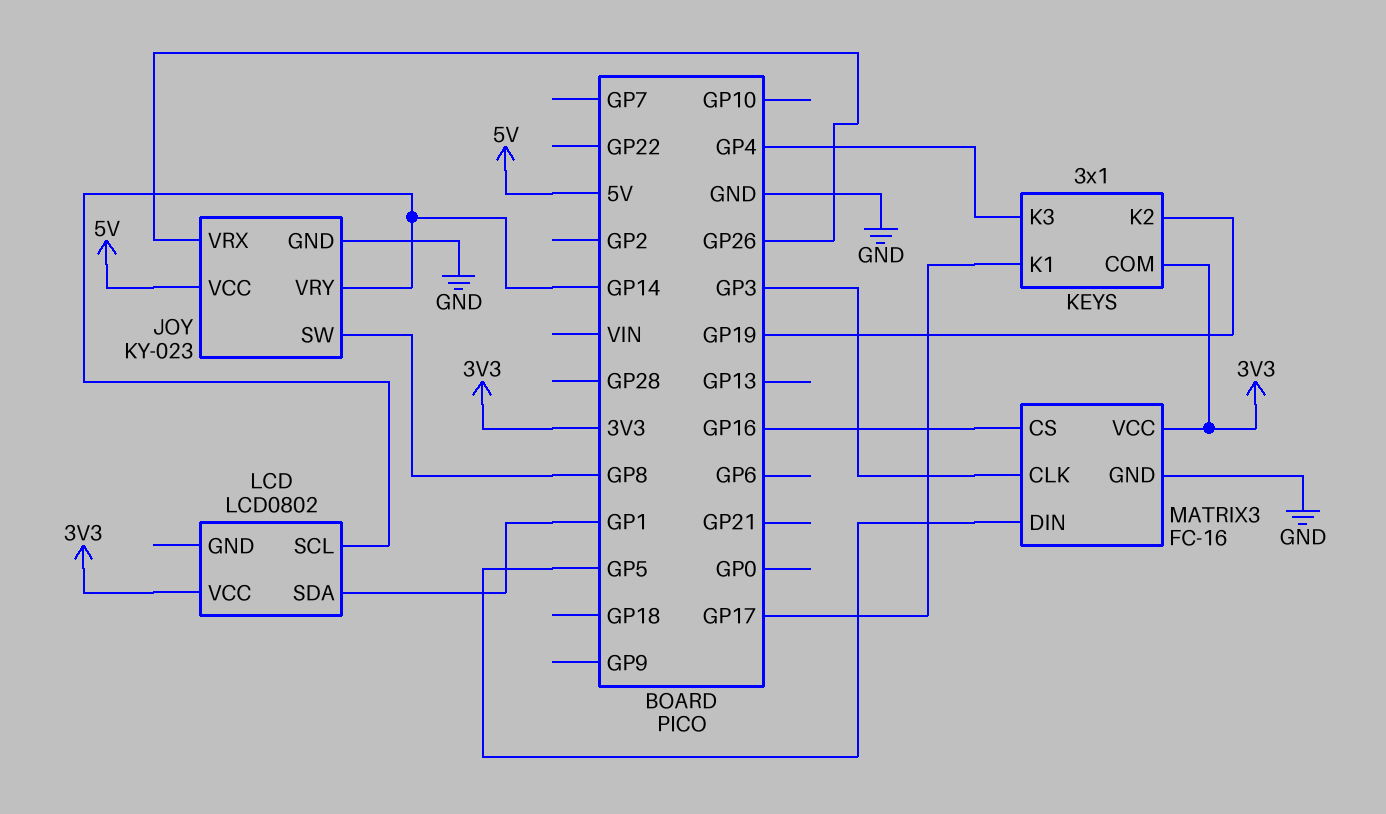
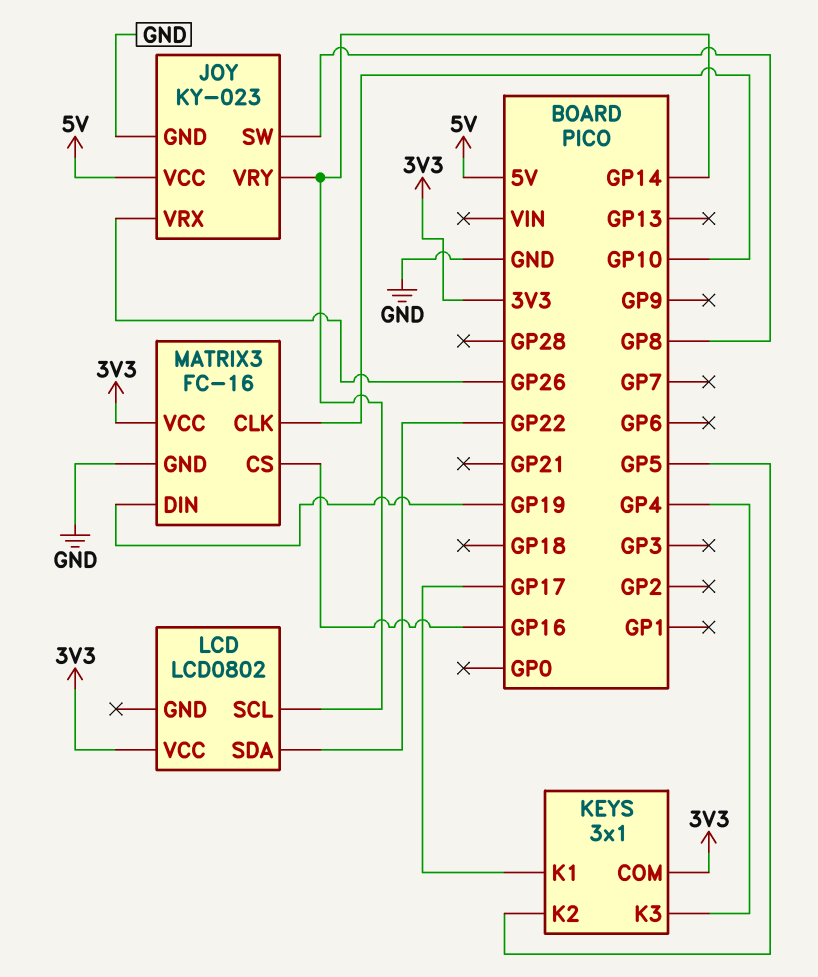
KEYS pin K2: GP19 -> GP5
LCD pin SDA: GP1 -> GP22
MATRIX3 pin CLK: GP3 -> GP10
MATRIX3 pin DIN: GP5 -> GP19

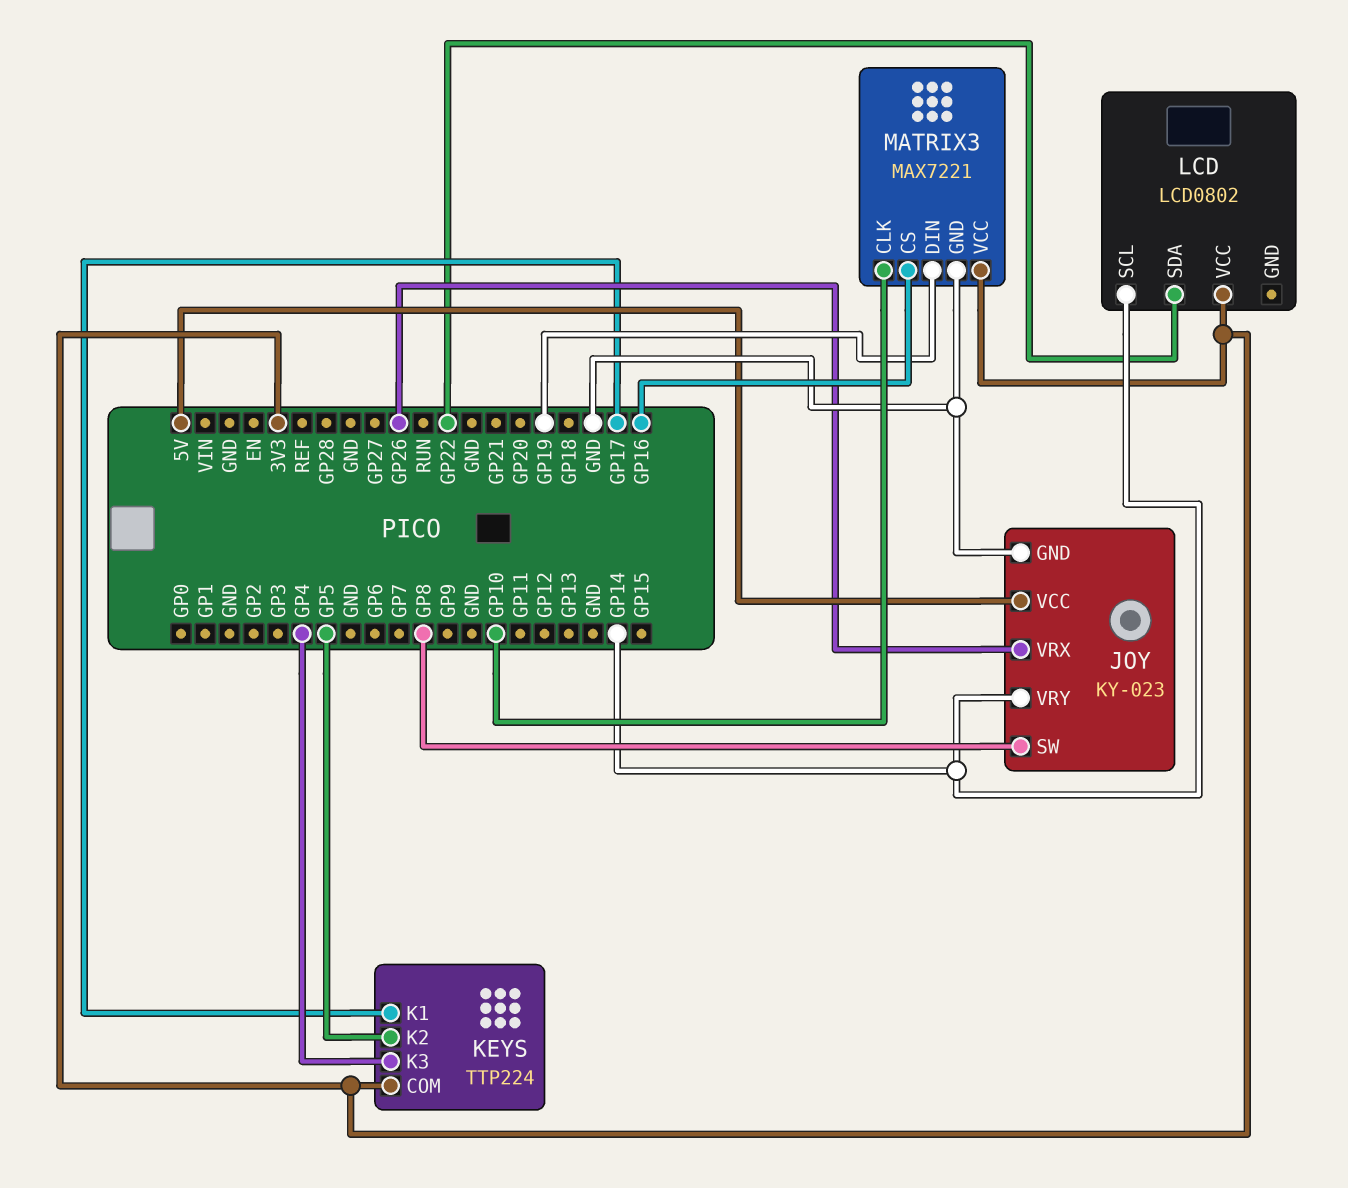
KEYS: 3x1 -> TTP224
MATRIX3: FC-16 -> MAX7221

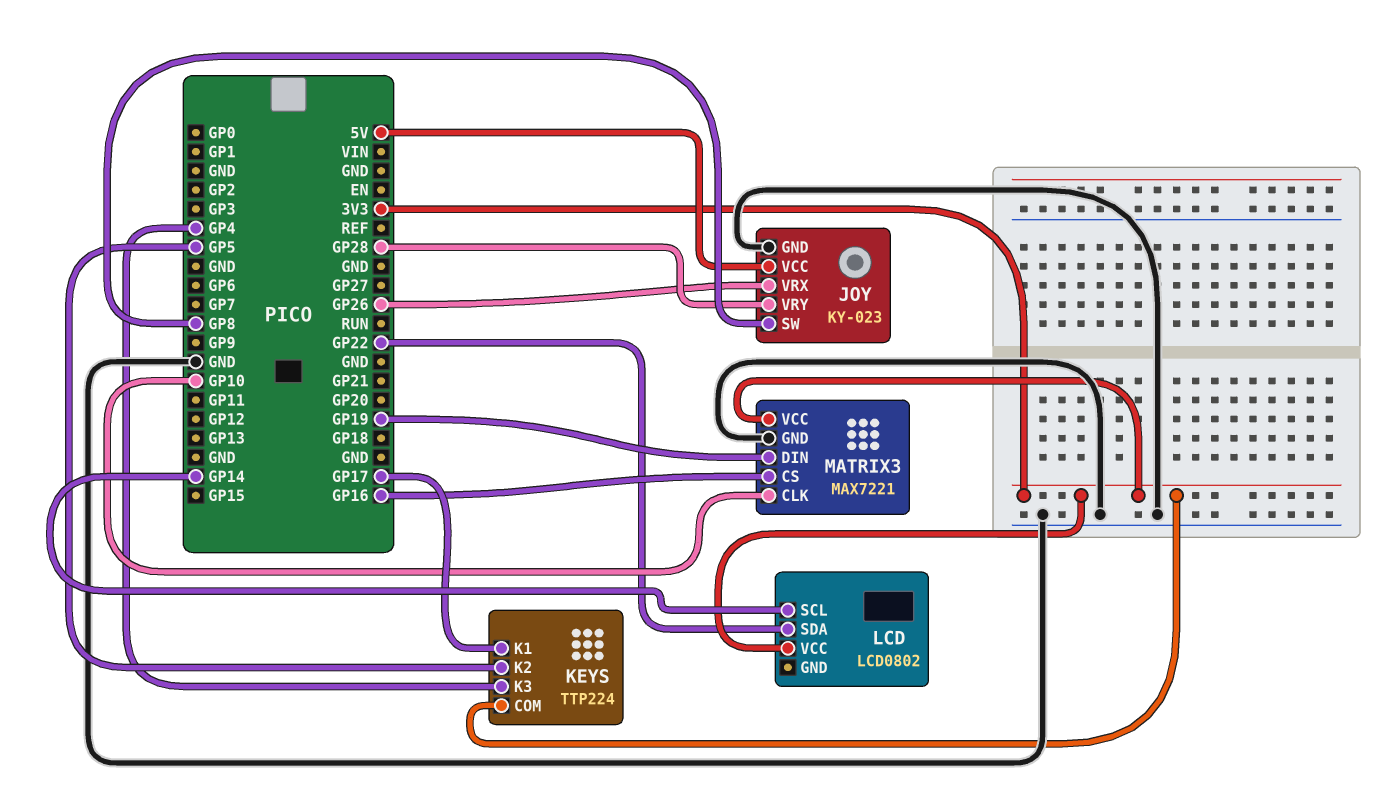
JOY pin VRY: GP14 -> GP28

